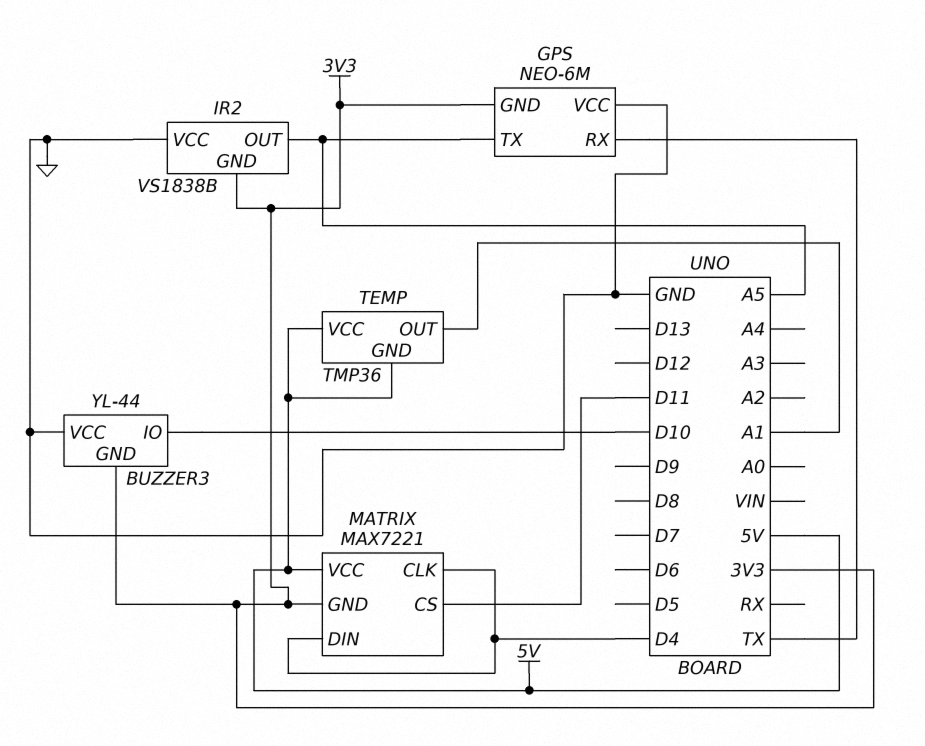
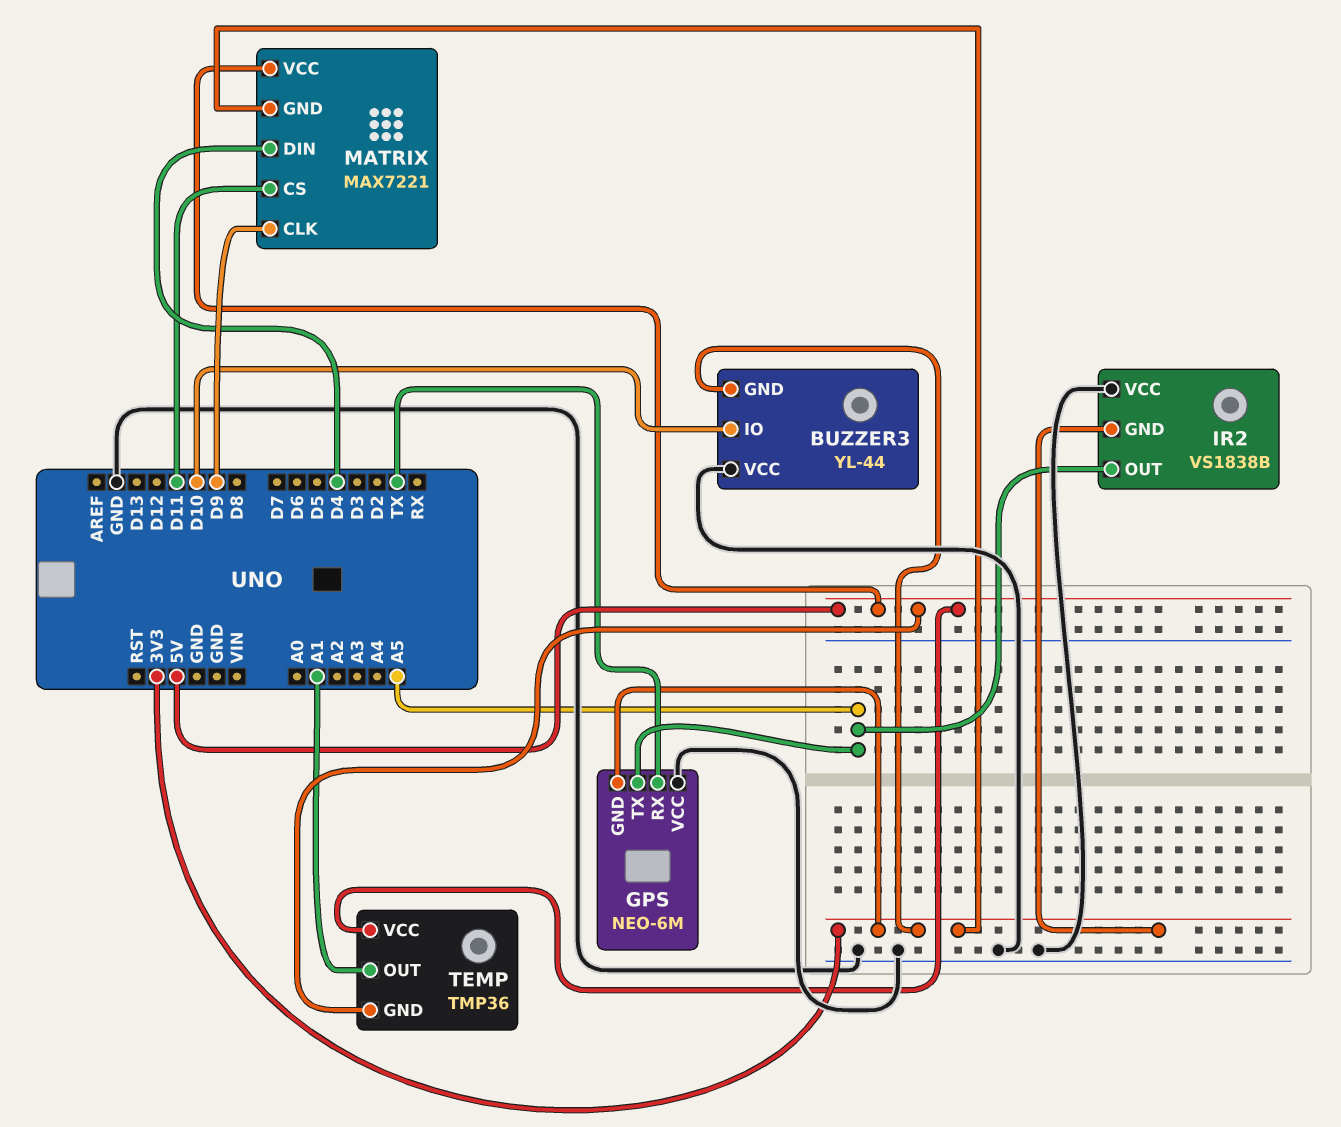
MATRIX pin CLK: D4 -> D9

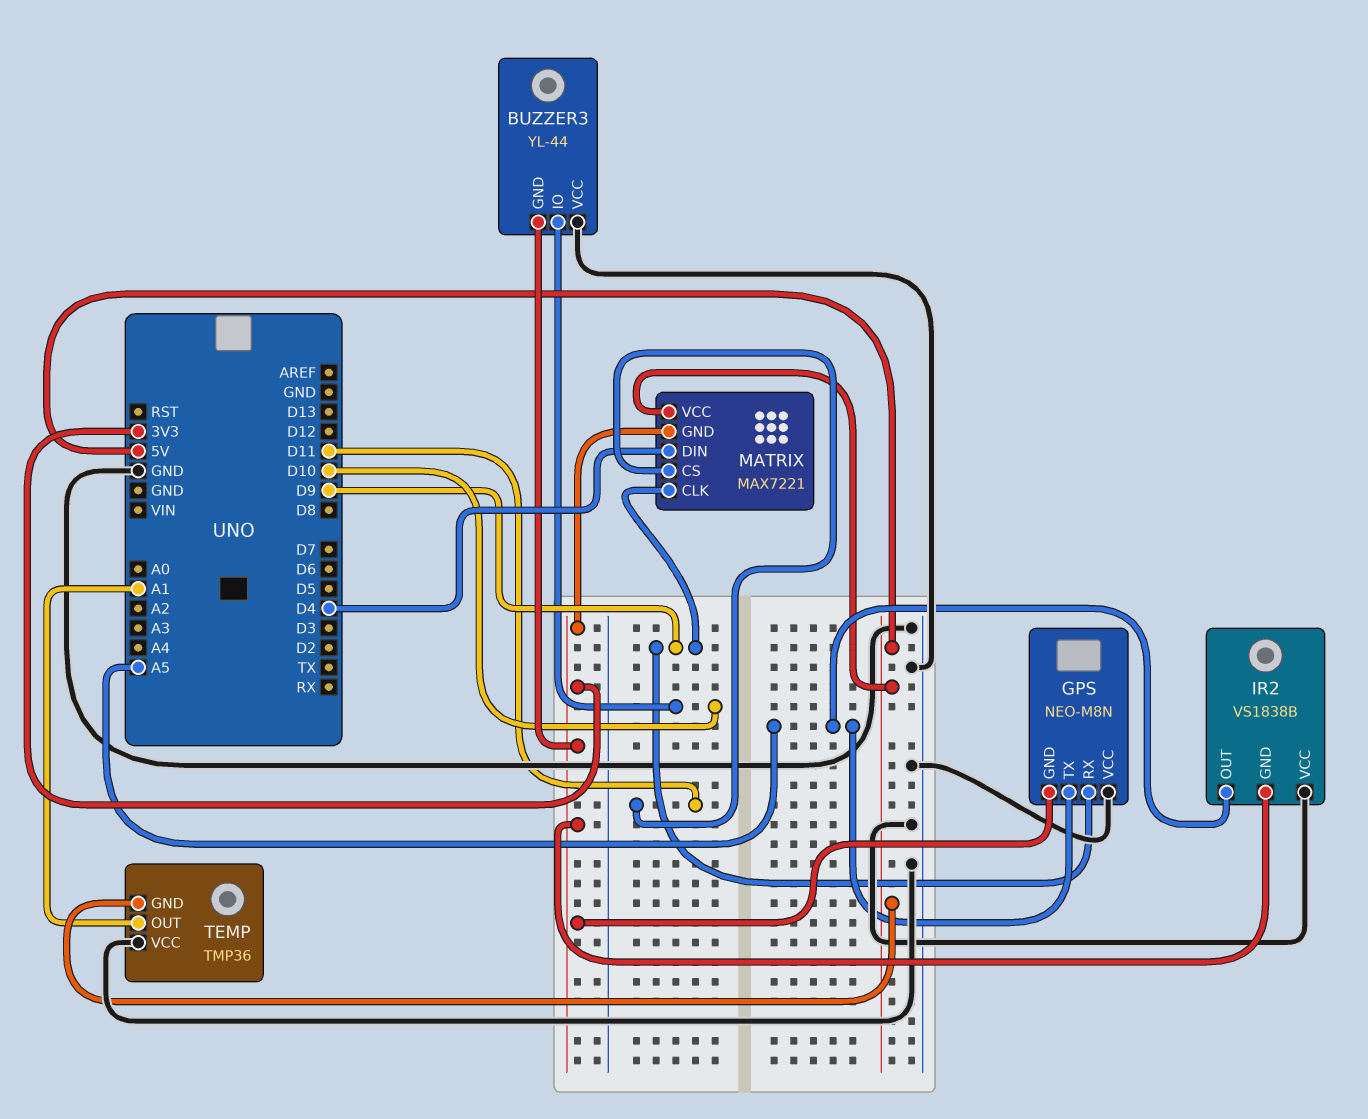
GPS: NEO-6M -> NEO-M8N
GPS pin RX: TX -> D9
TEMP pin VCC: 5V -> GND

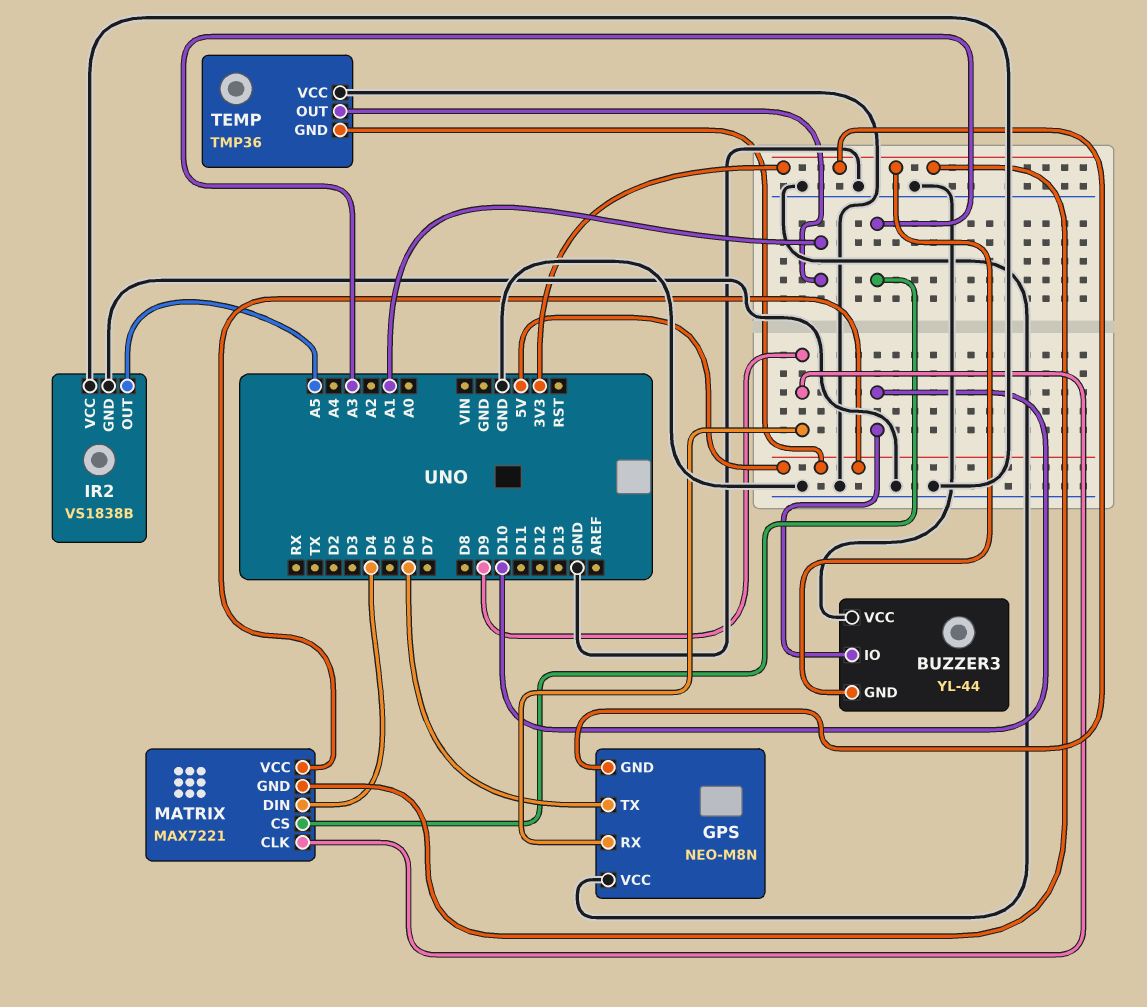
GPS pin TX: A5 -> D6
IR2 pin GND: 3V3 -> GND
MATRIX pin CS: D11 -> A3

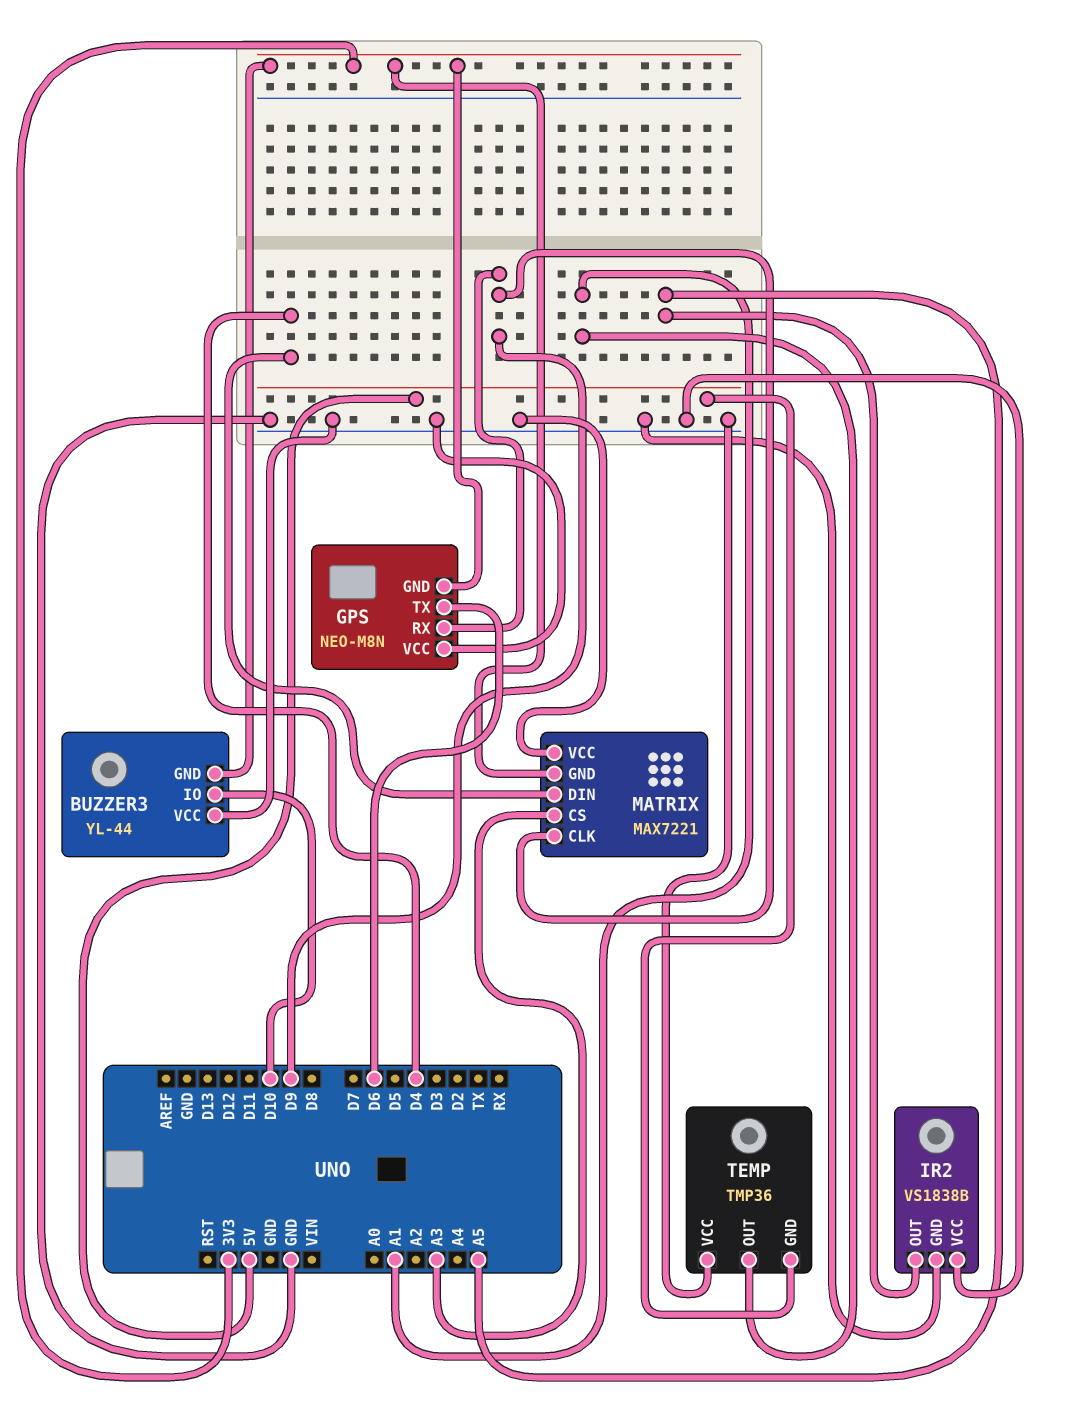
MATRIX pin VCC: 5V -> GND

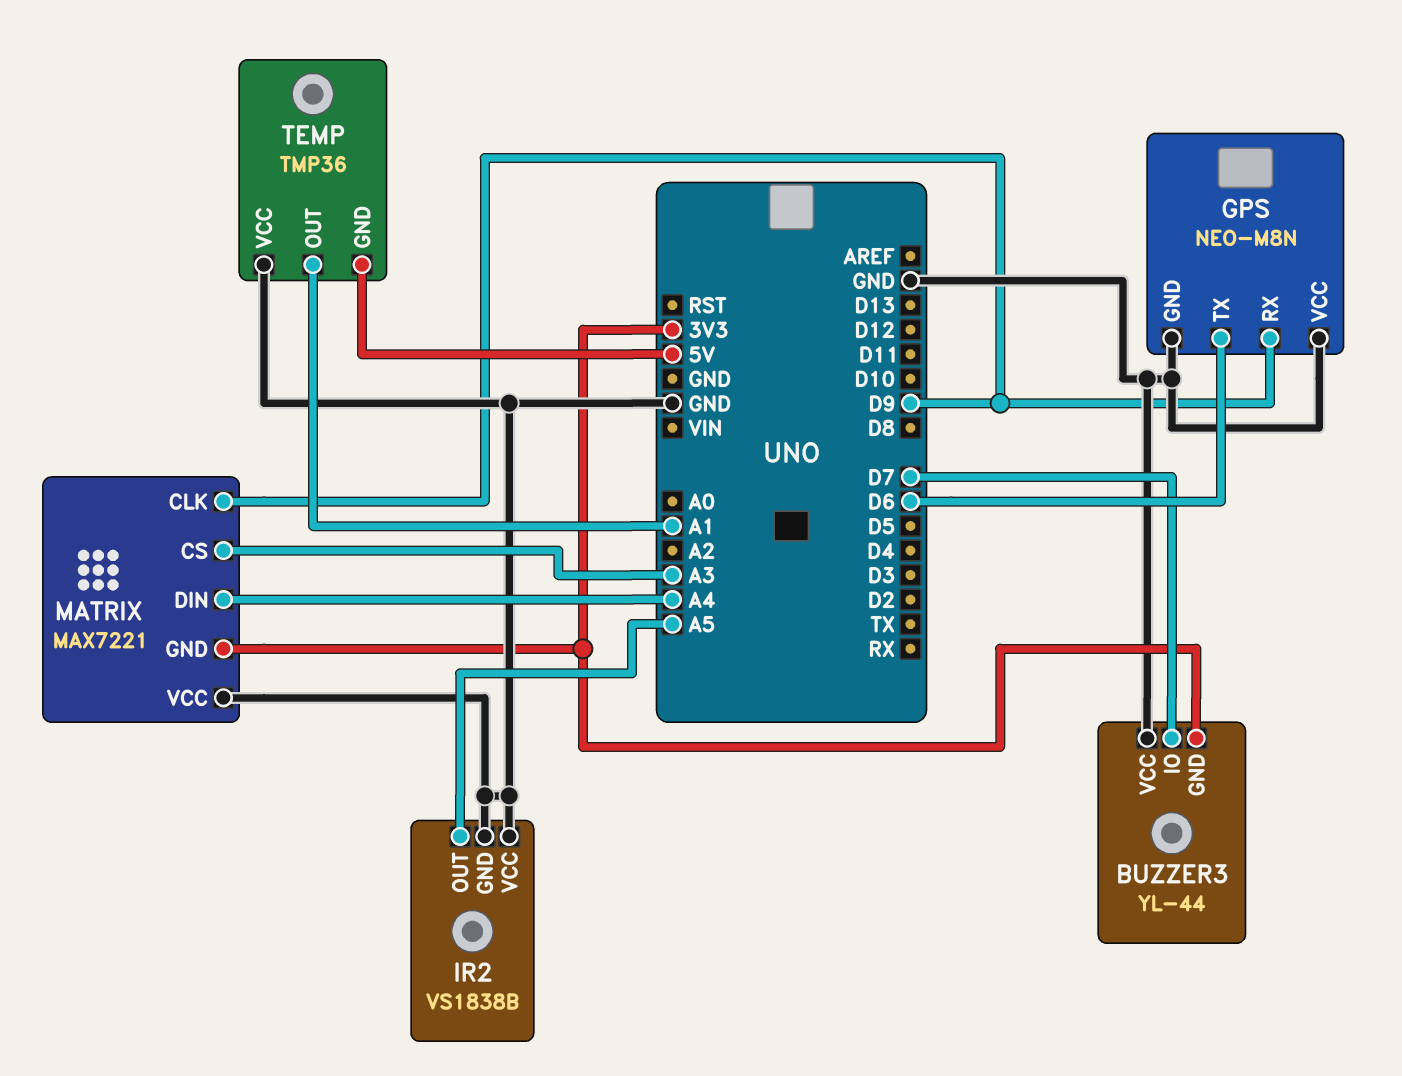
BUZZER3 pin IO: D10 -> D7
GPS pin GND: 3V3 -> GND
MATRIX pin DIN: D4 -> A4

